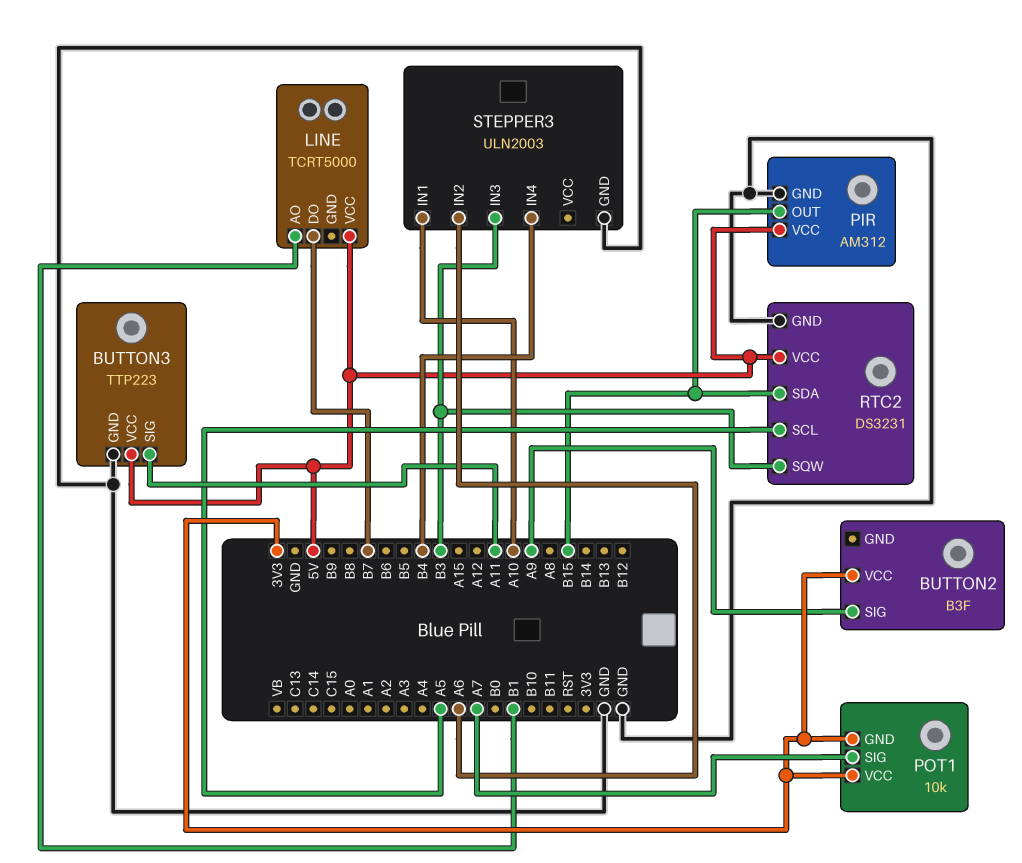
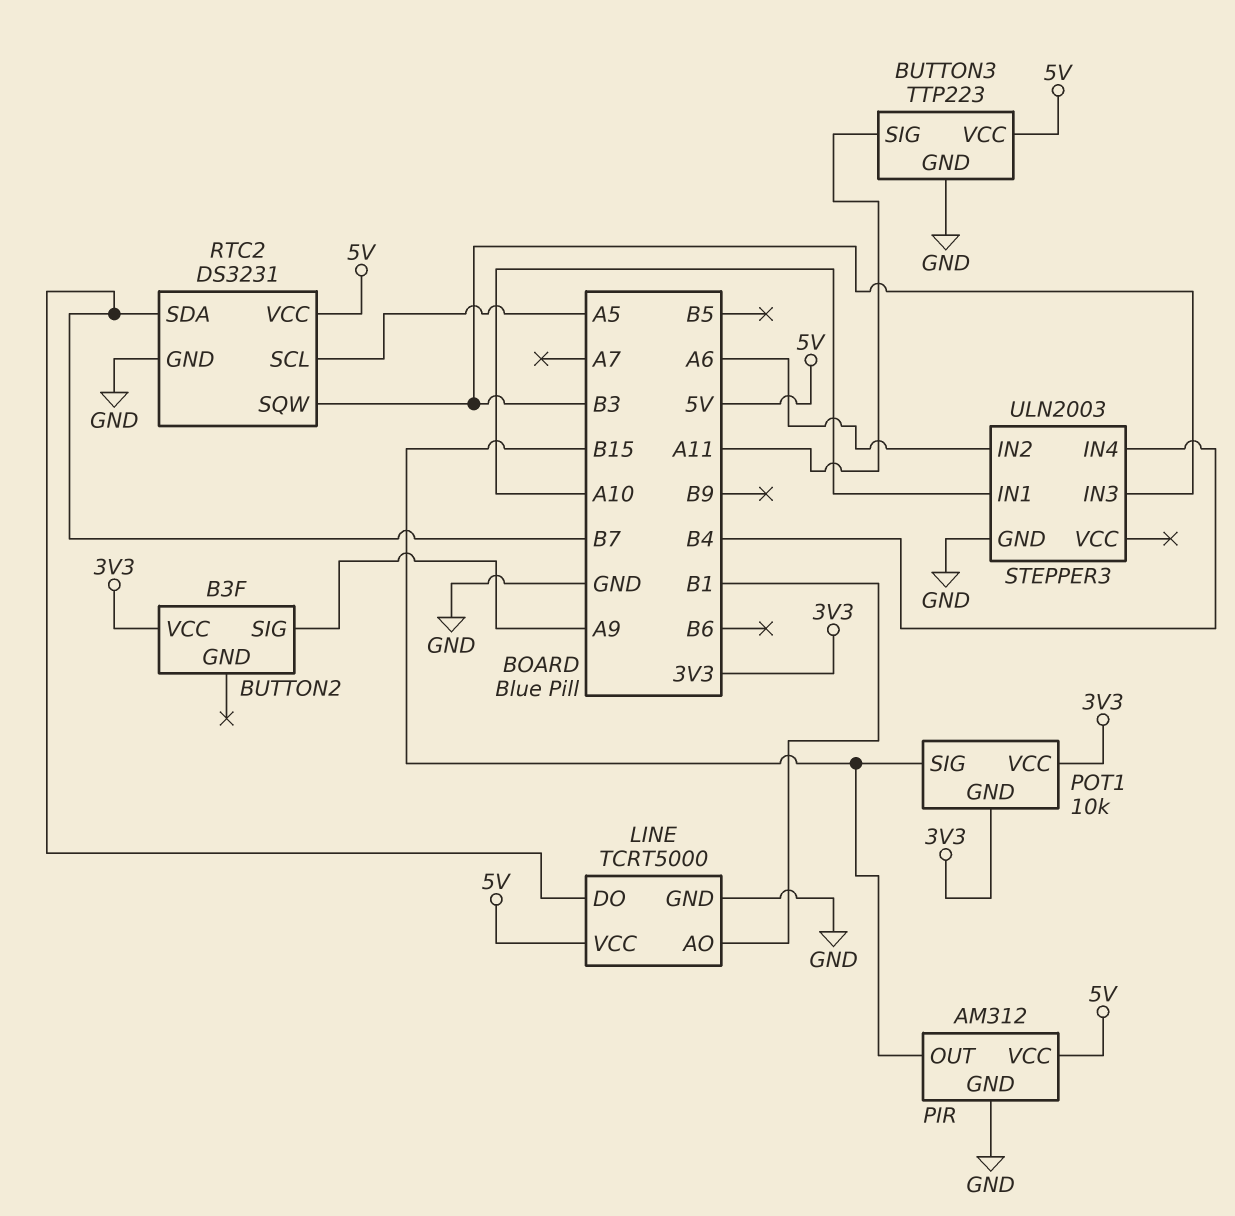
LINE pin GND: none -> GND
POT1 pin SIG: A7 -> B15
RTC2 pin SDA: B15 -> B7

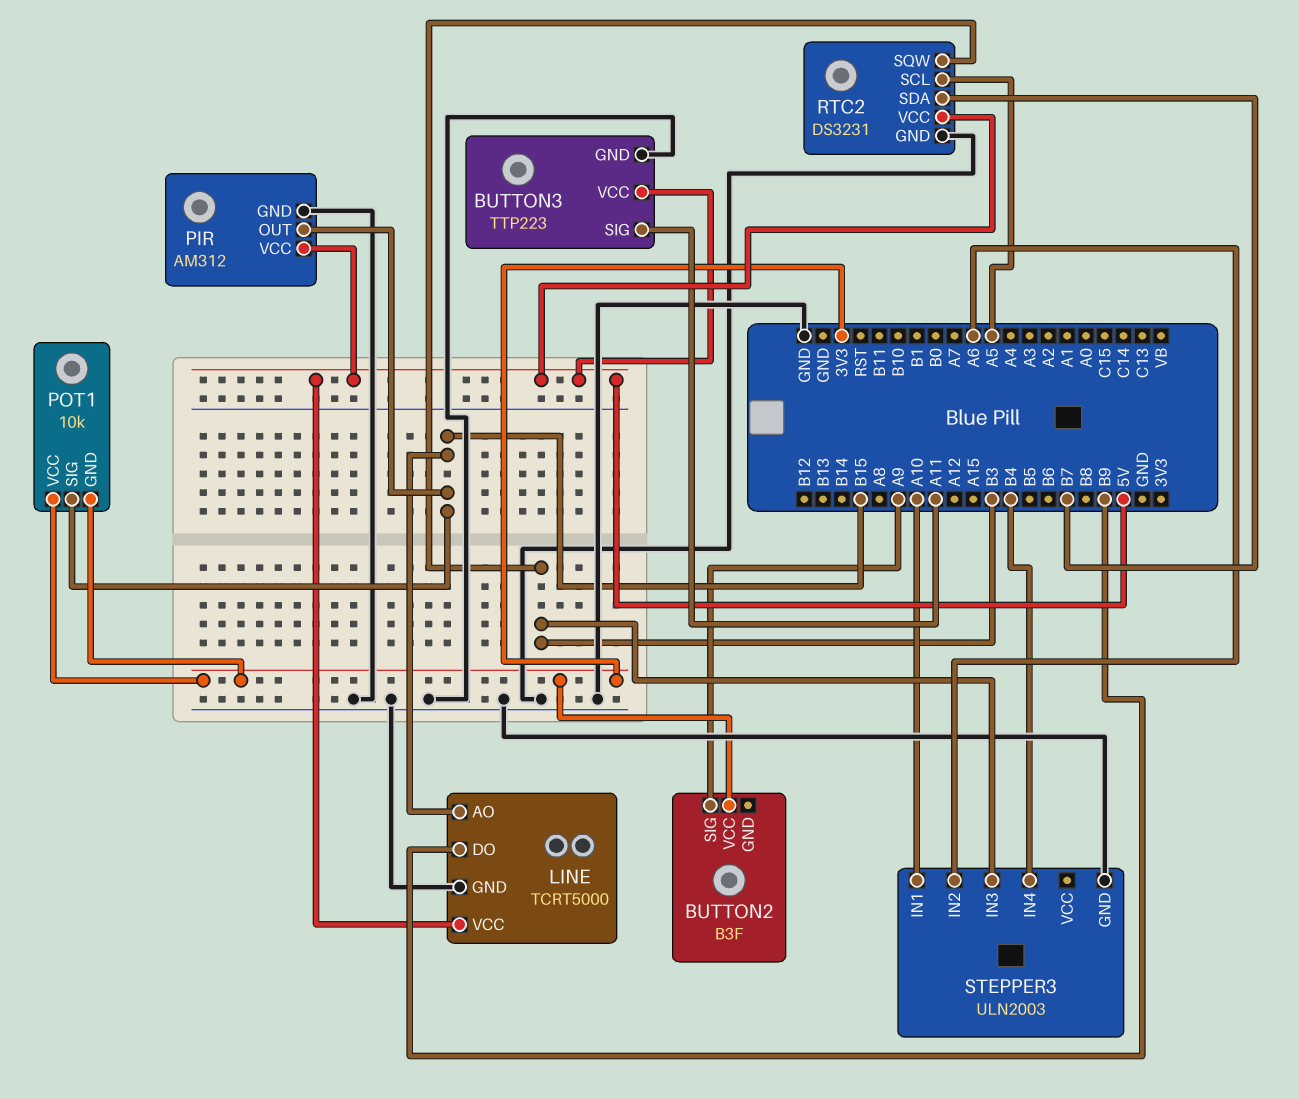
LINE pin AO: B1 -> B15
LINE pin DO: B7 -> B9

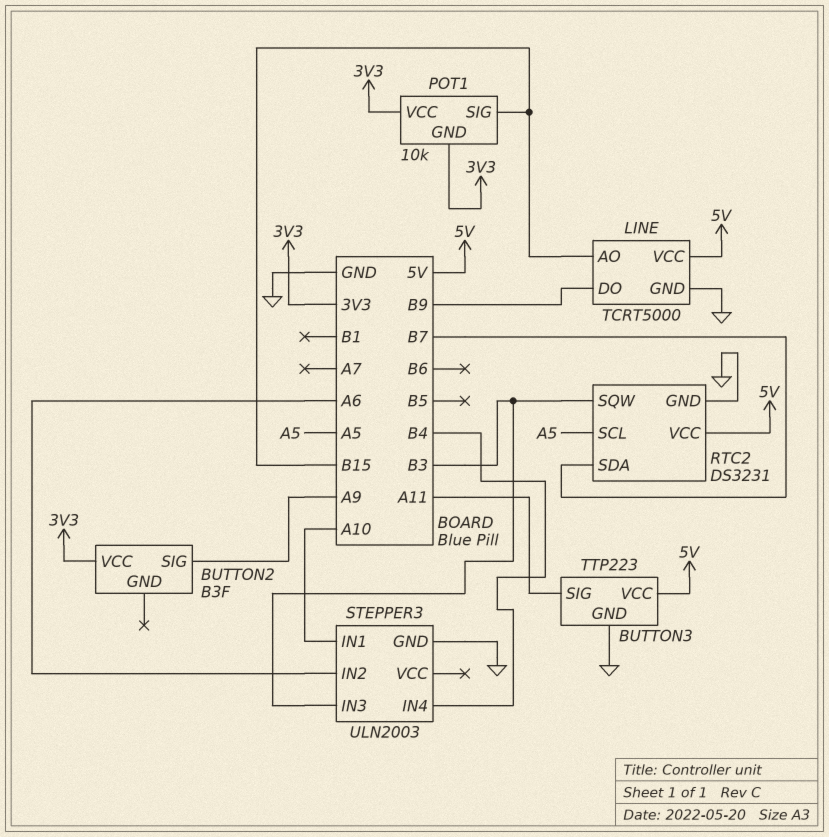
PIR: AM312 -> none
PIR pin GND: GND -> none
PIR pin OUT: B15 -> none
PIR pin VCC: 5V -> none

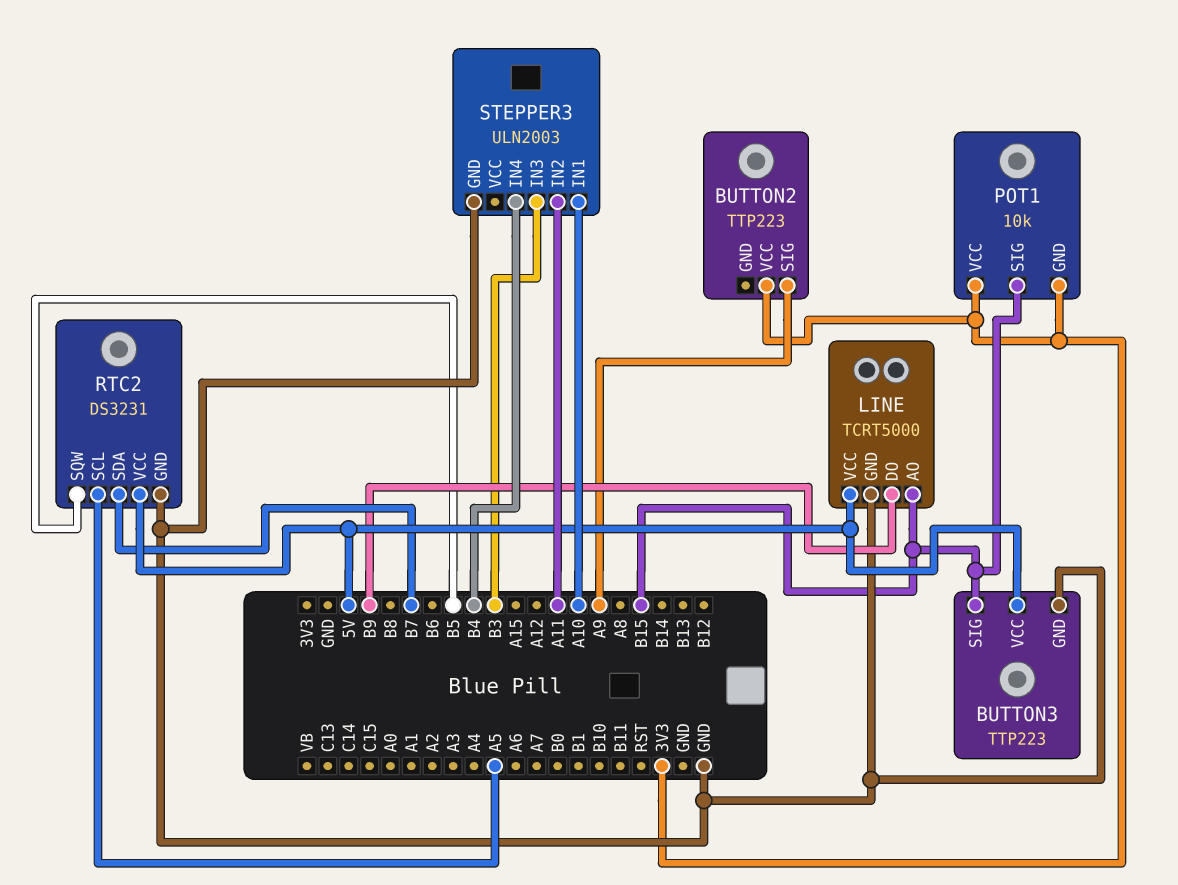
BUTTON2: B3F -> TTP223
BUTTON3 pin SIG: A11 -> B15
RTC2 pin SQW: B3 -> B5
STEPPER3 pin IN2: A6 -> A11

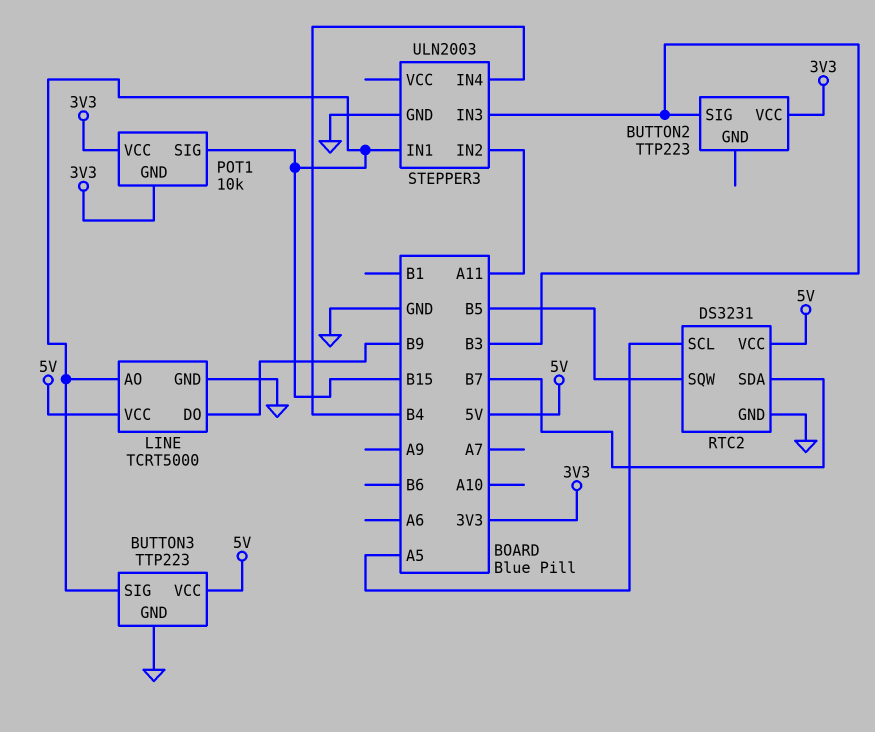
BUTTON2 pin SIG: A9 -> B3
STEPPER3 pin IN1: A10 -> B15

